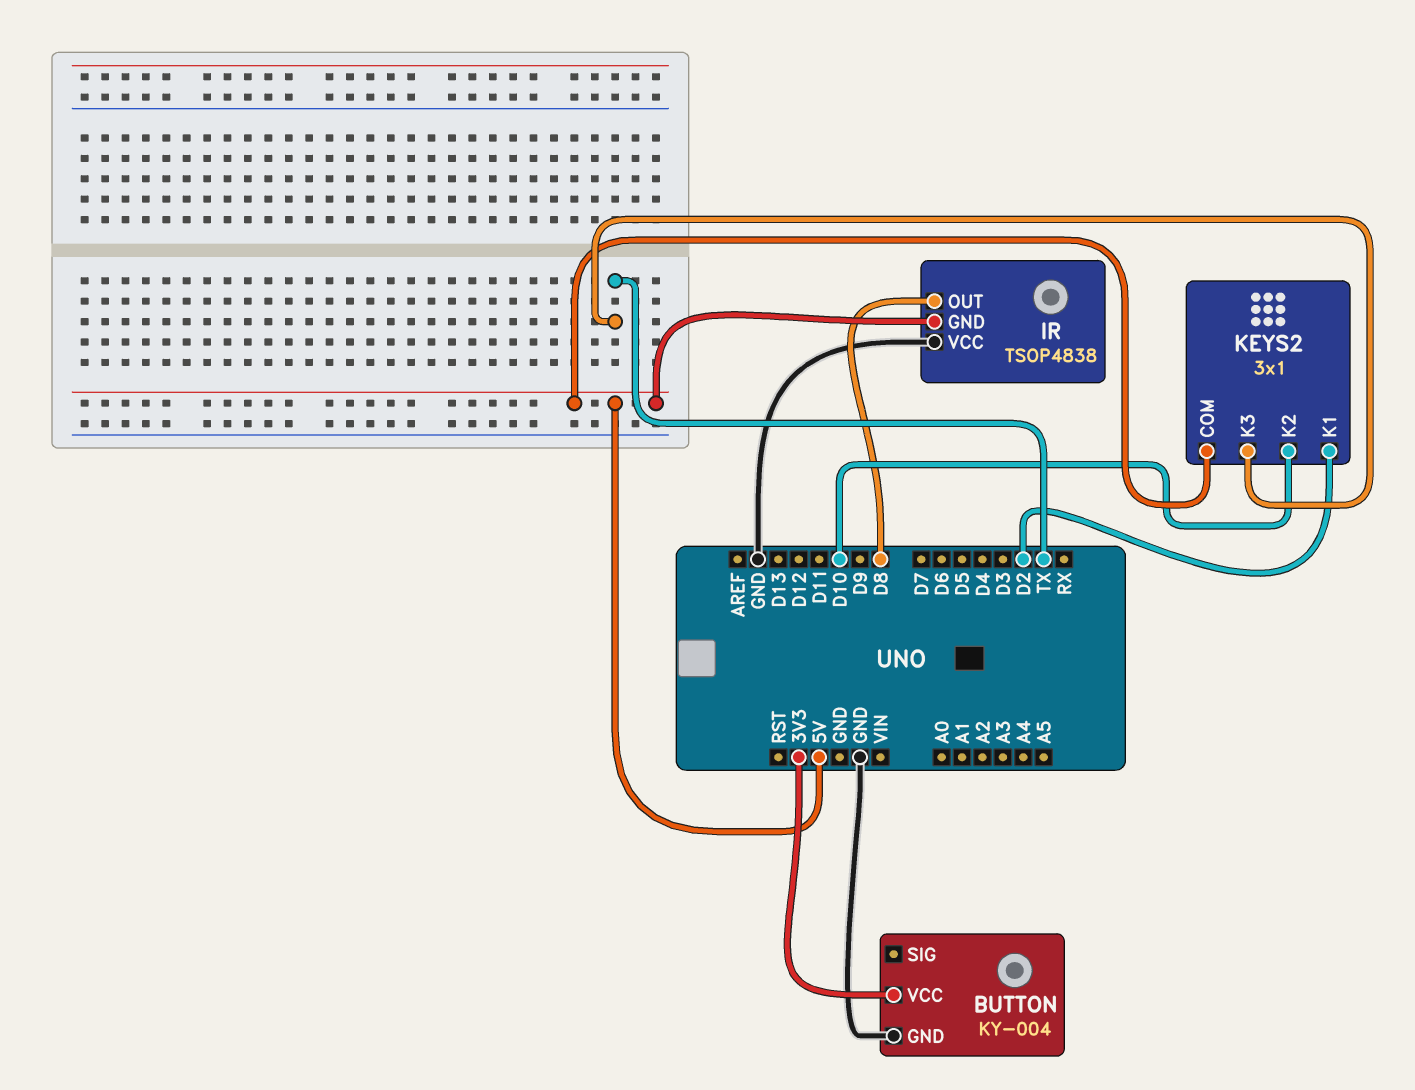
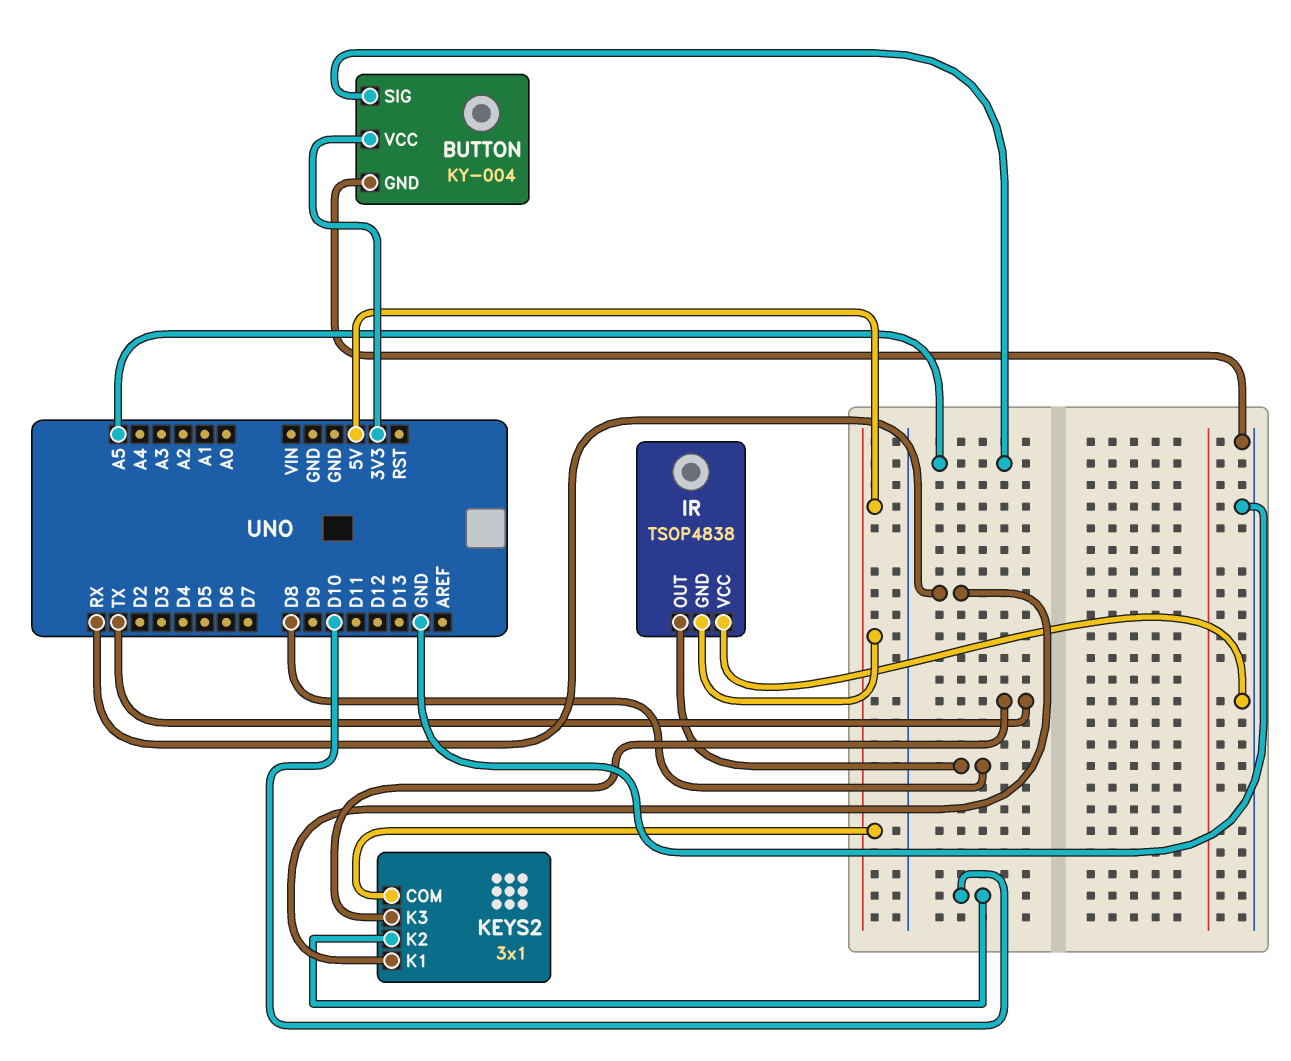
BUTTON pin SIG: none -> A5
KEYS2 pin K1: D2 -> RX

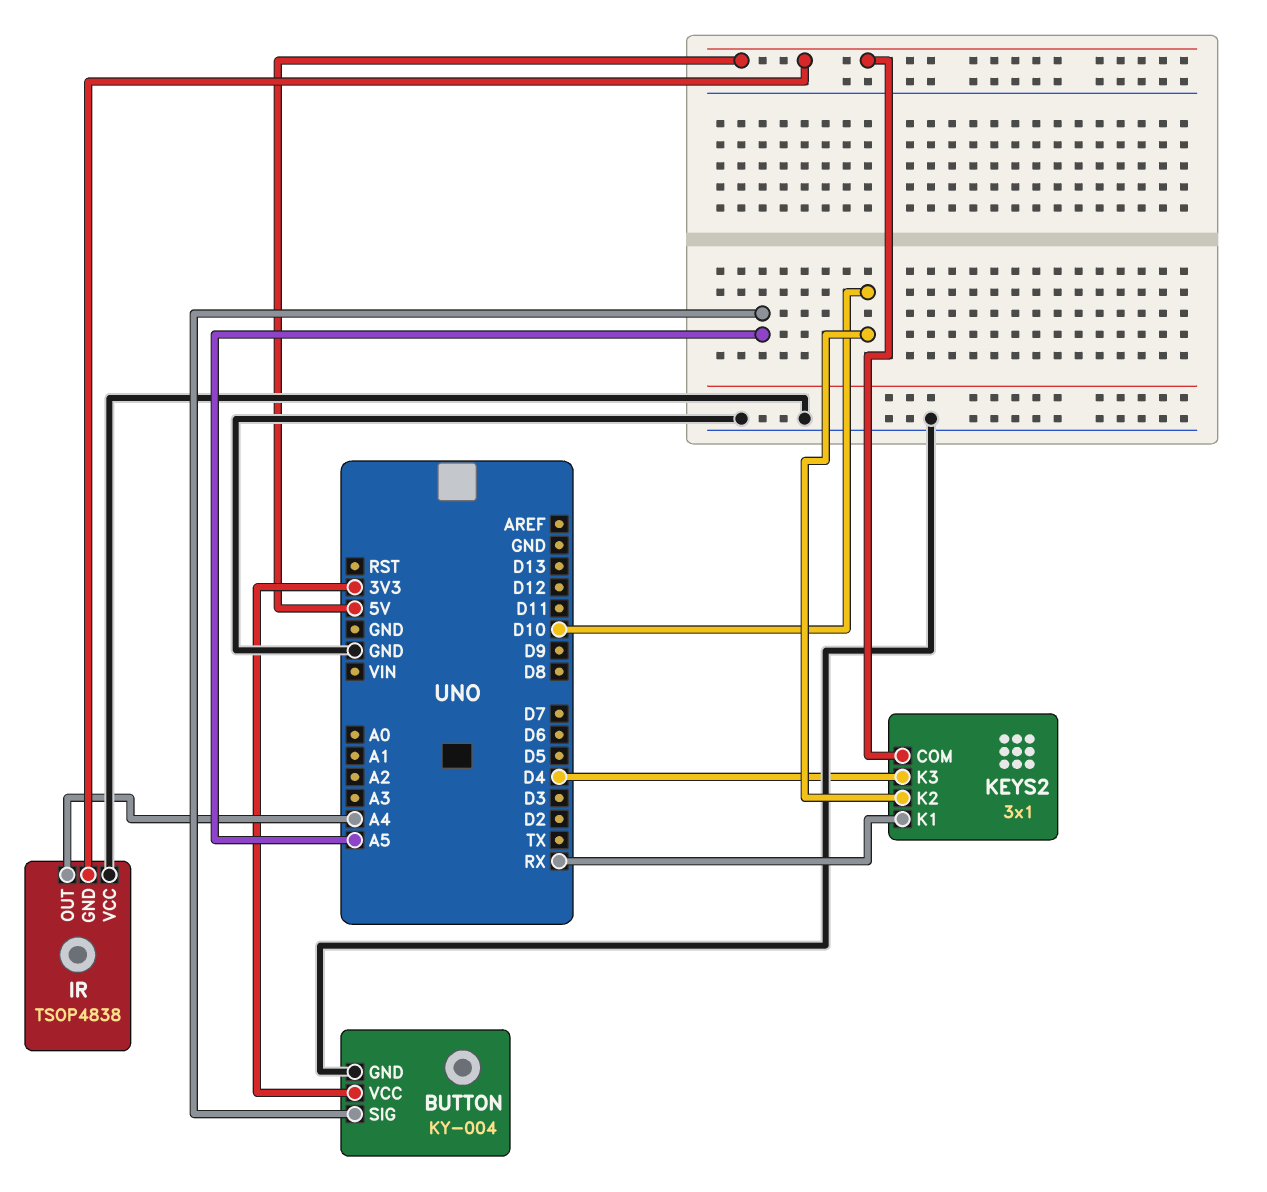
IR pin OUT: D8 -> A4
KEYS2 pin K3: TX -> D4

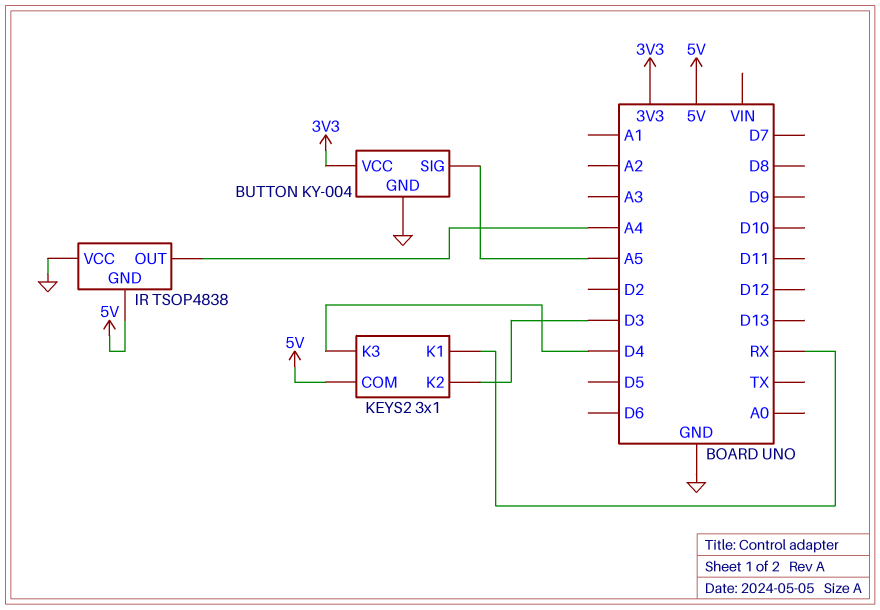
KEYS2 pin K2: D10 -> D3

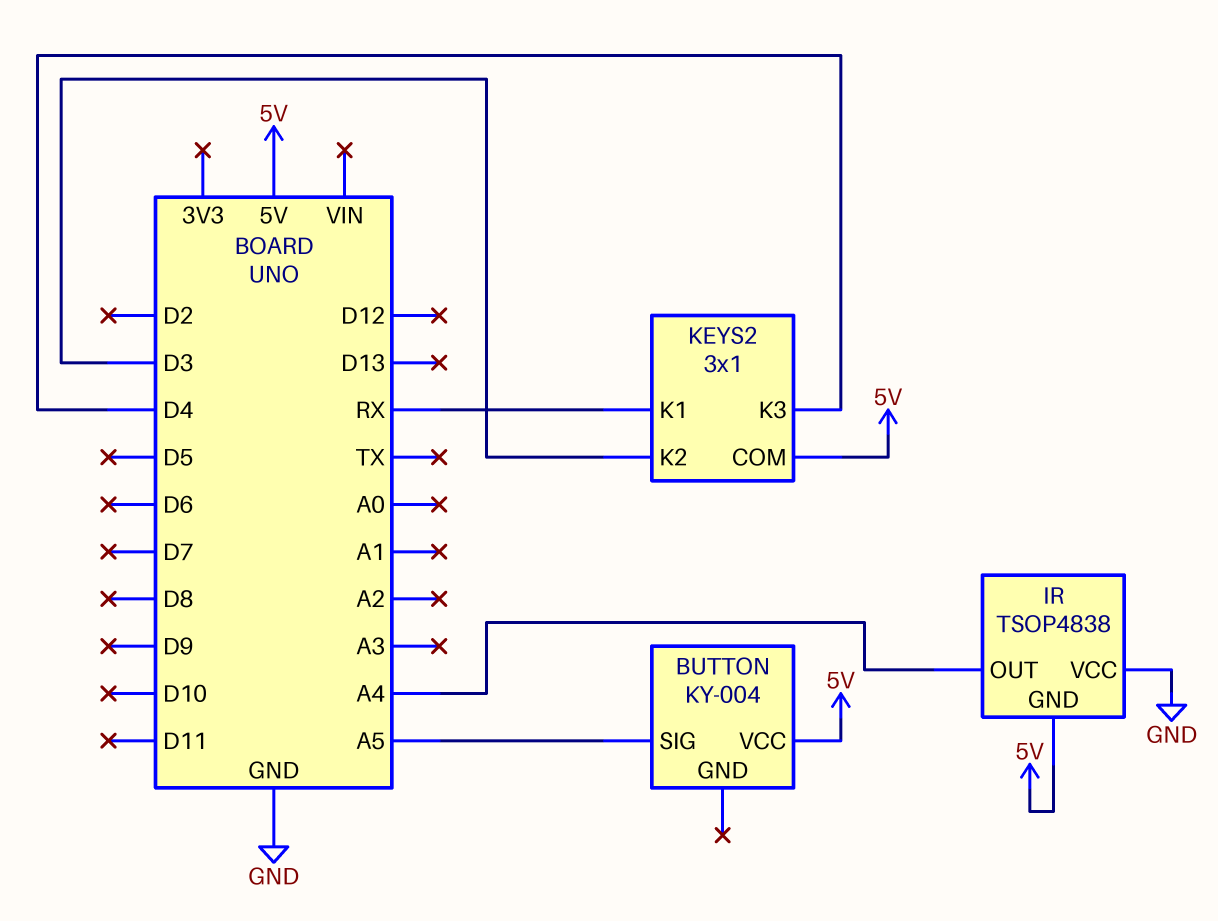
BUTTON pin GND: GND -> none
BUTTON pin VCC: 3V3 -> 5V

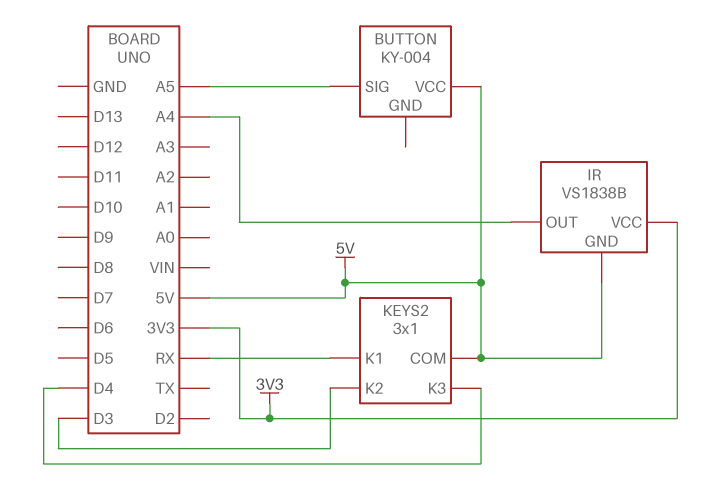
IR: TSOP4838 -> VS1838B
IR pin VCC: GND -> 3V3

